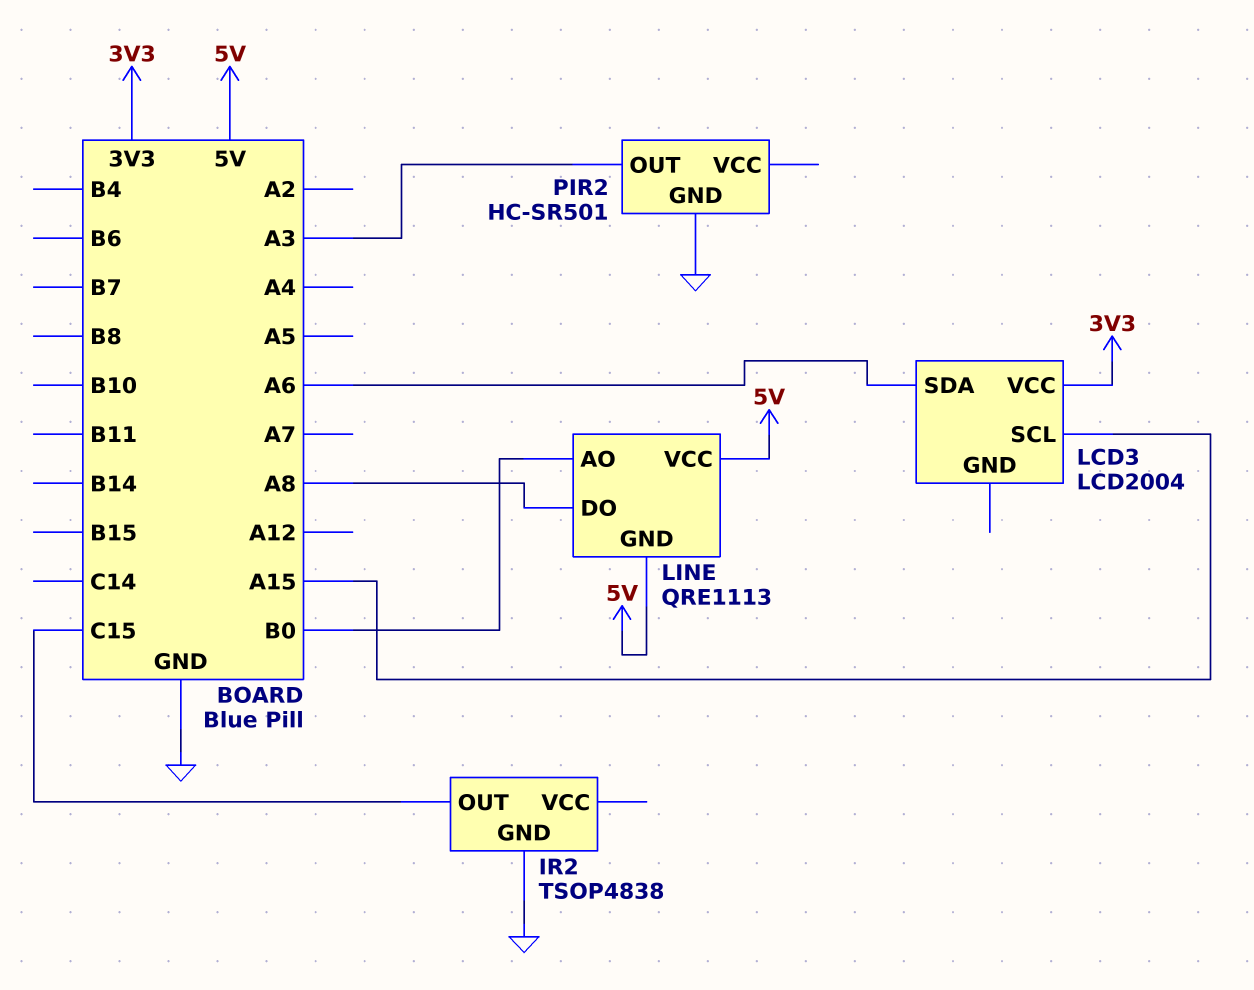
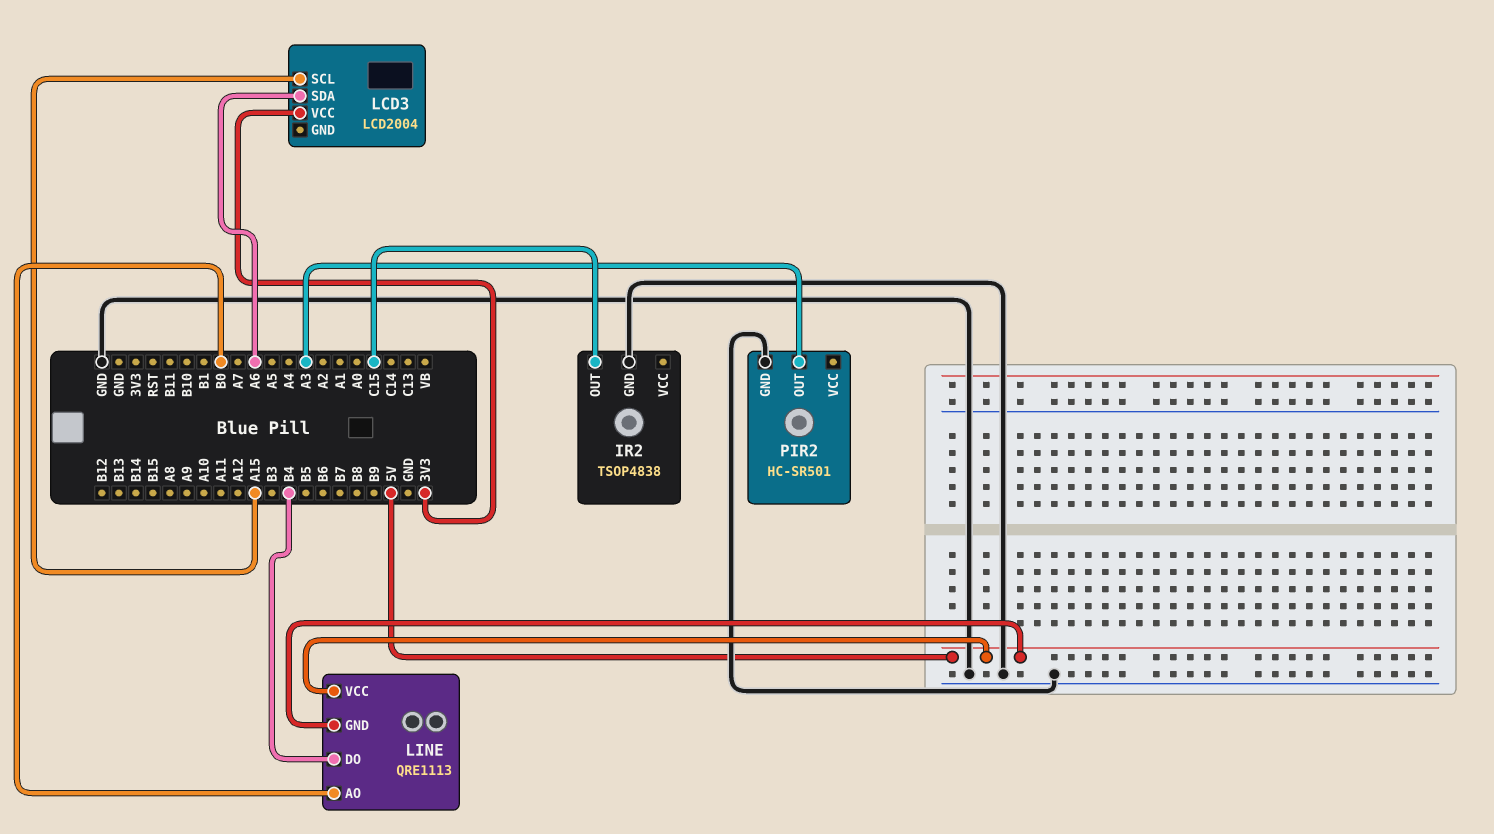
LINE pin DO: A8 -> B4

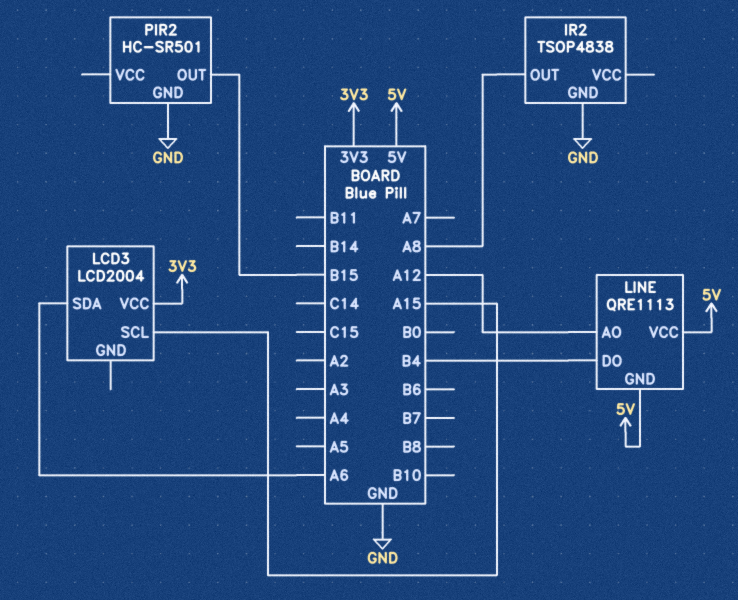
IR2 pin OUT: C15 -> A8
LINE pin AO: B0 -> A12
PIR2 pin OUT: A3 -> B15

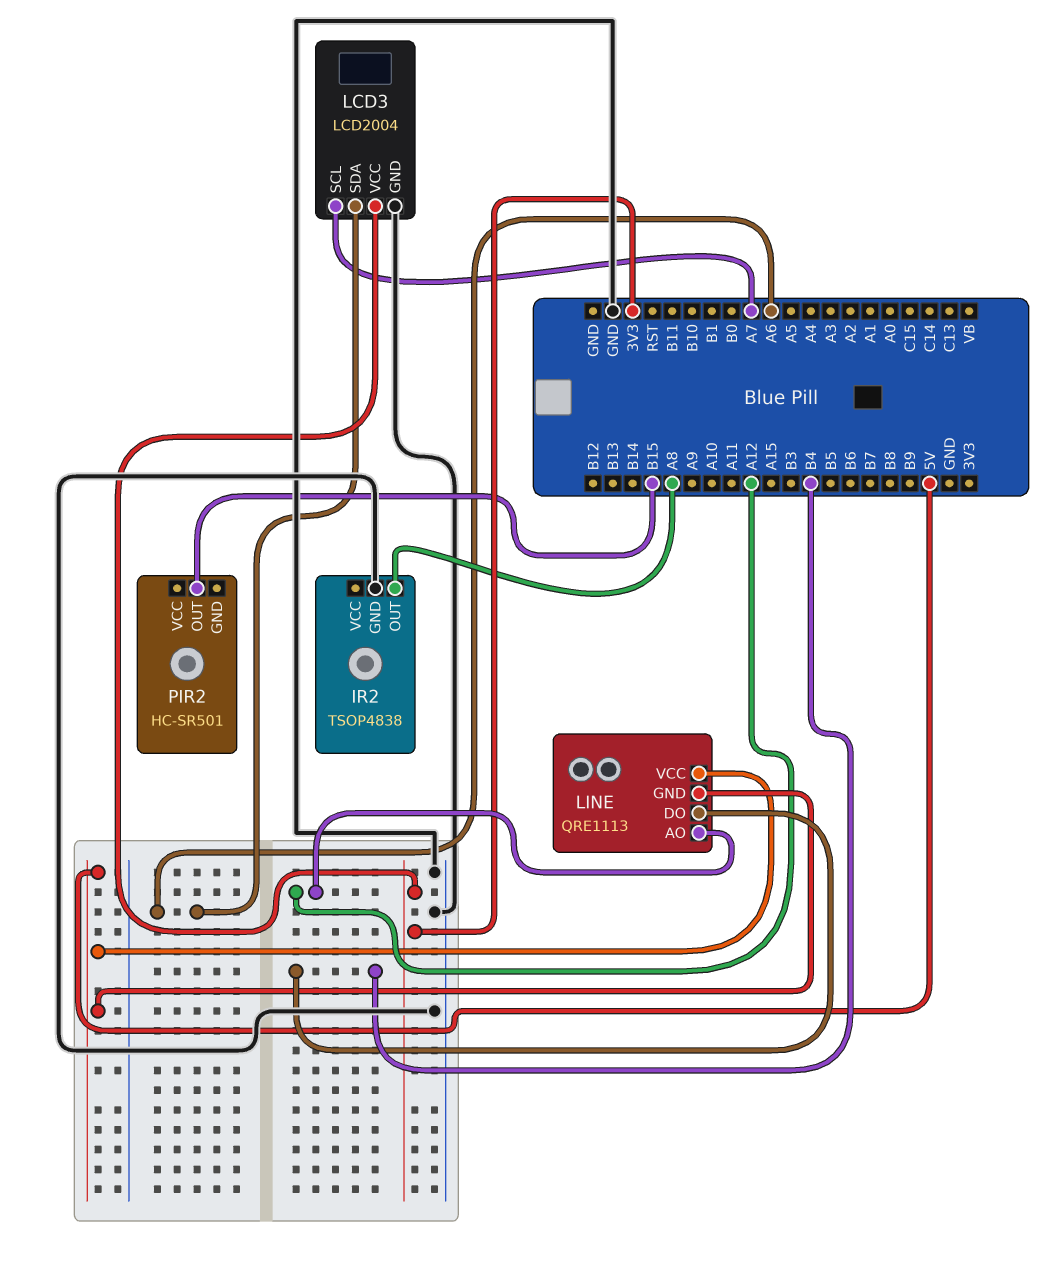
LCD3 pin GND: none -> GND
LCD3 pin SCL: A15 -> A7
PIR2 pin GND: GND -> none

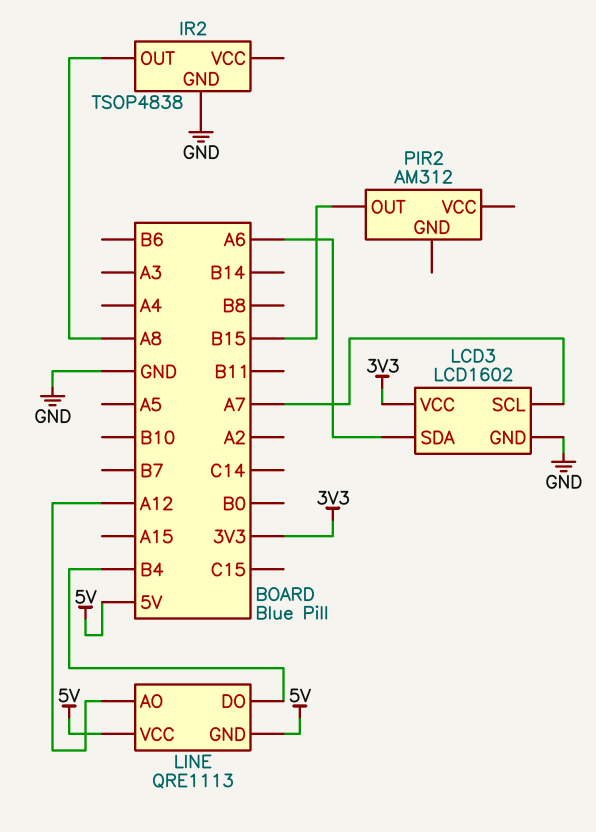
LCD3: LCD2004 -> LCD1602
PIR2: HC-SR501 -> AM312

